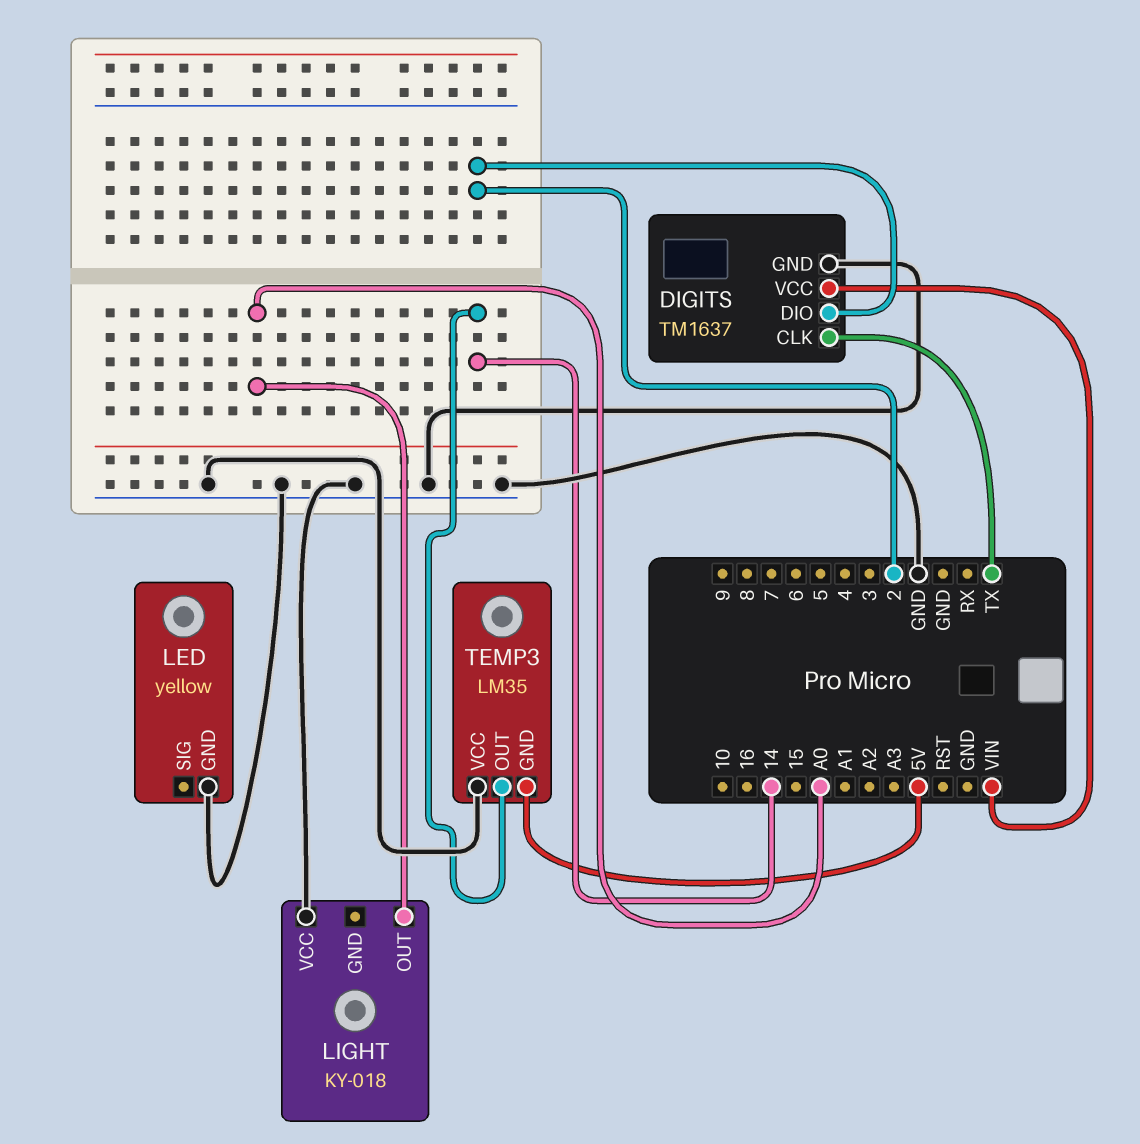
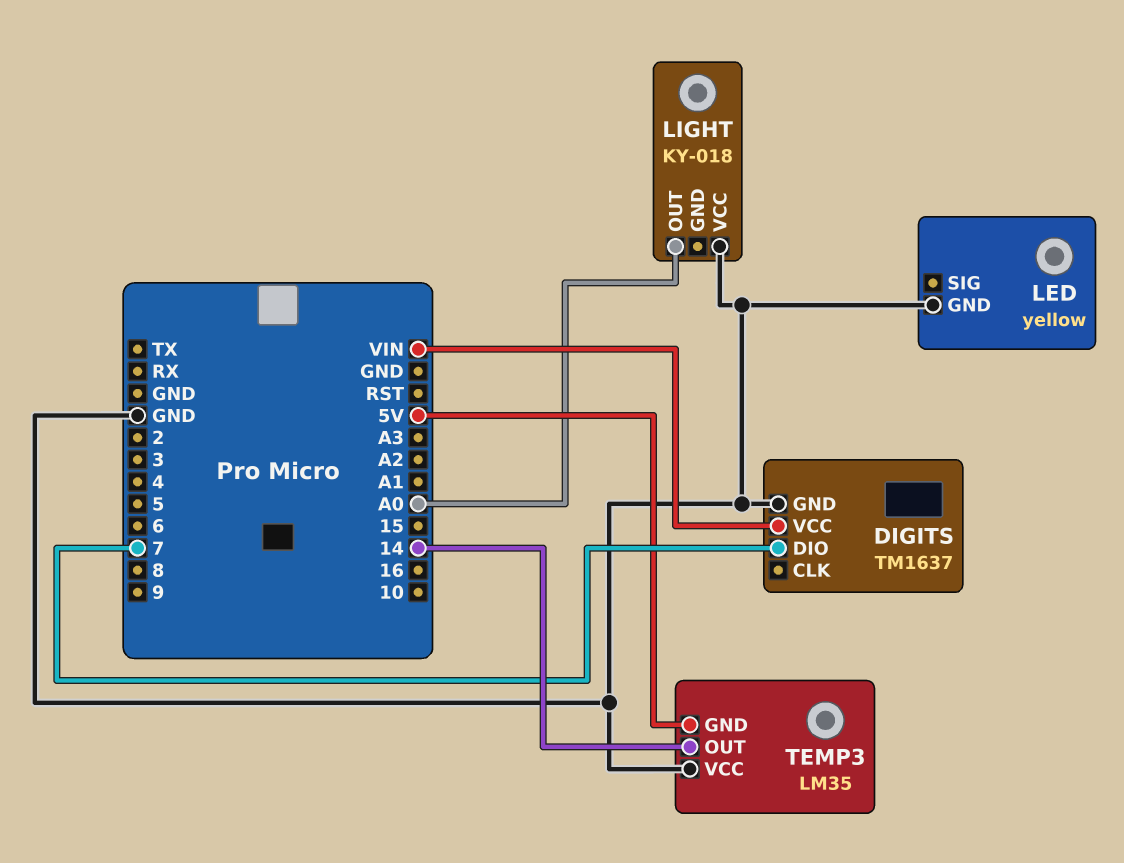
DIGITS pin CLK: TX -> none
DIGITS pin DIO: 2 -> 7

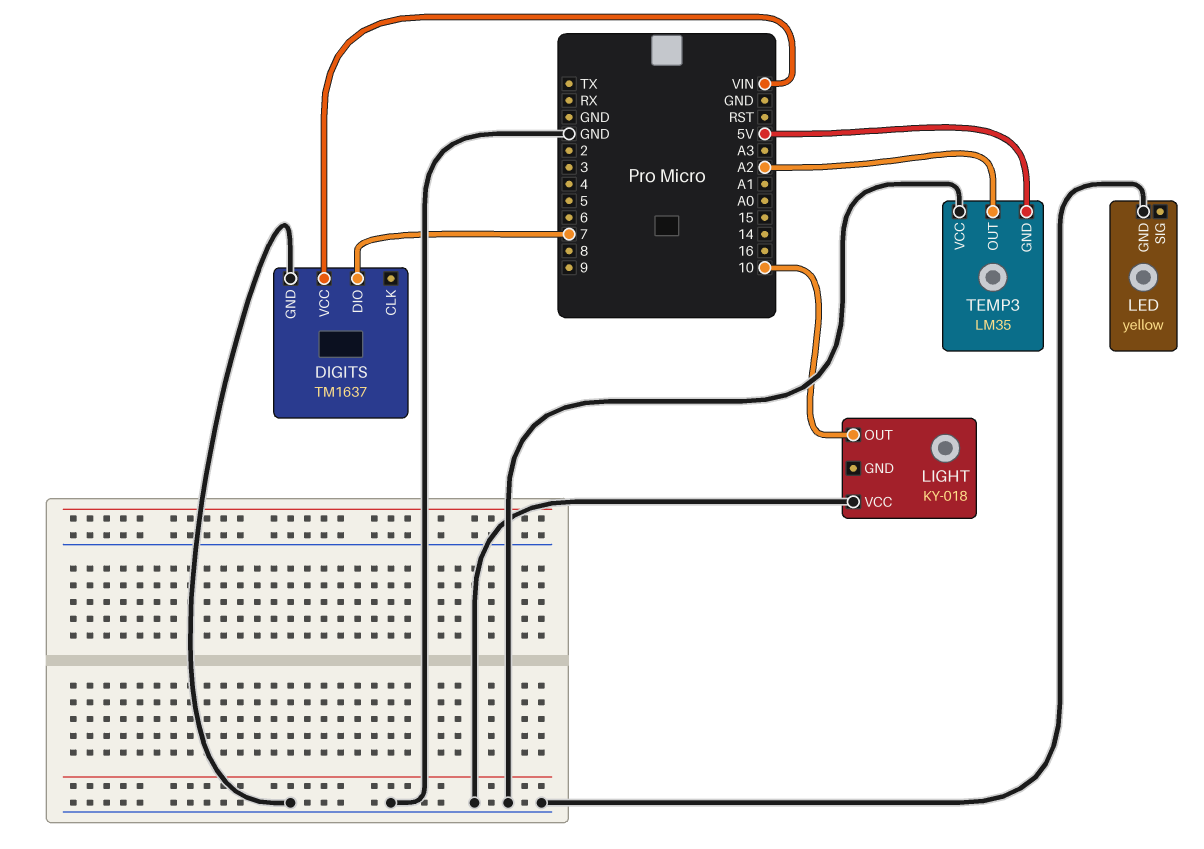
LIGHT pin OUT: A0 -> 10
TEMP3 pin OUT: 14 -> A2

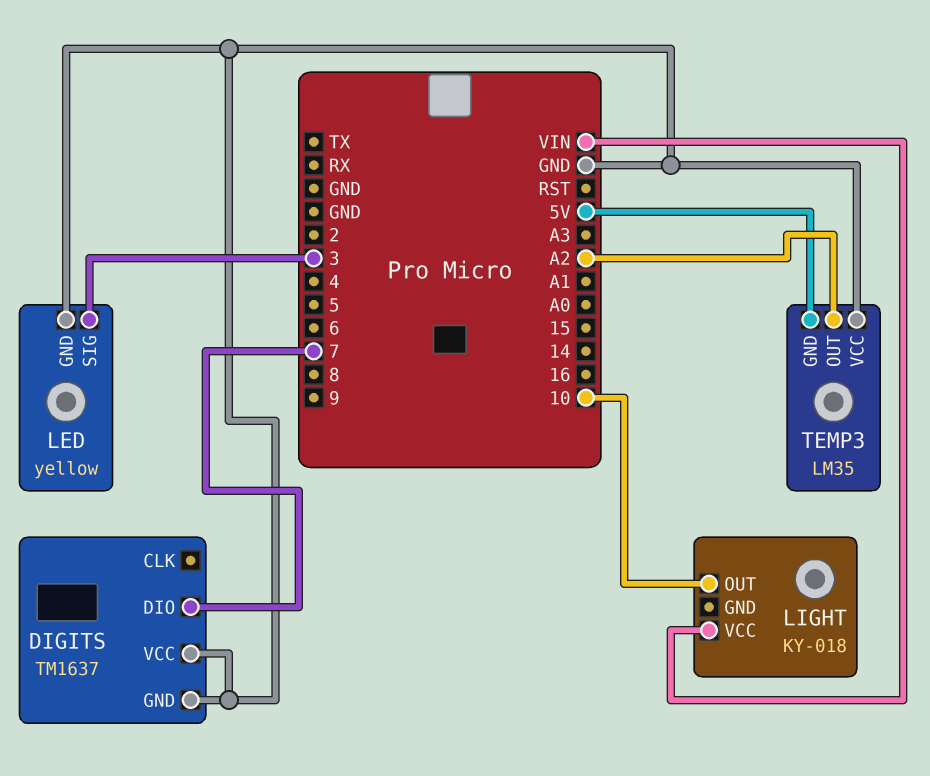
DIGITS pin VCC: VIN -> GND
LED pin SIG: none -> 3
LIGHT pin VCC: GND -> VIN

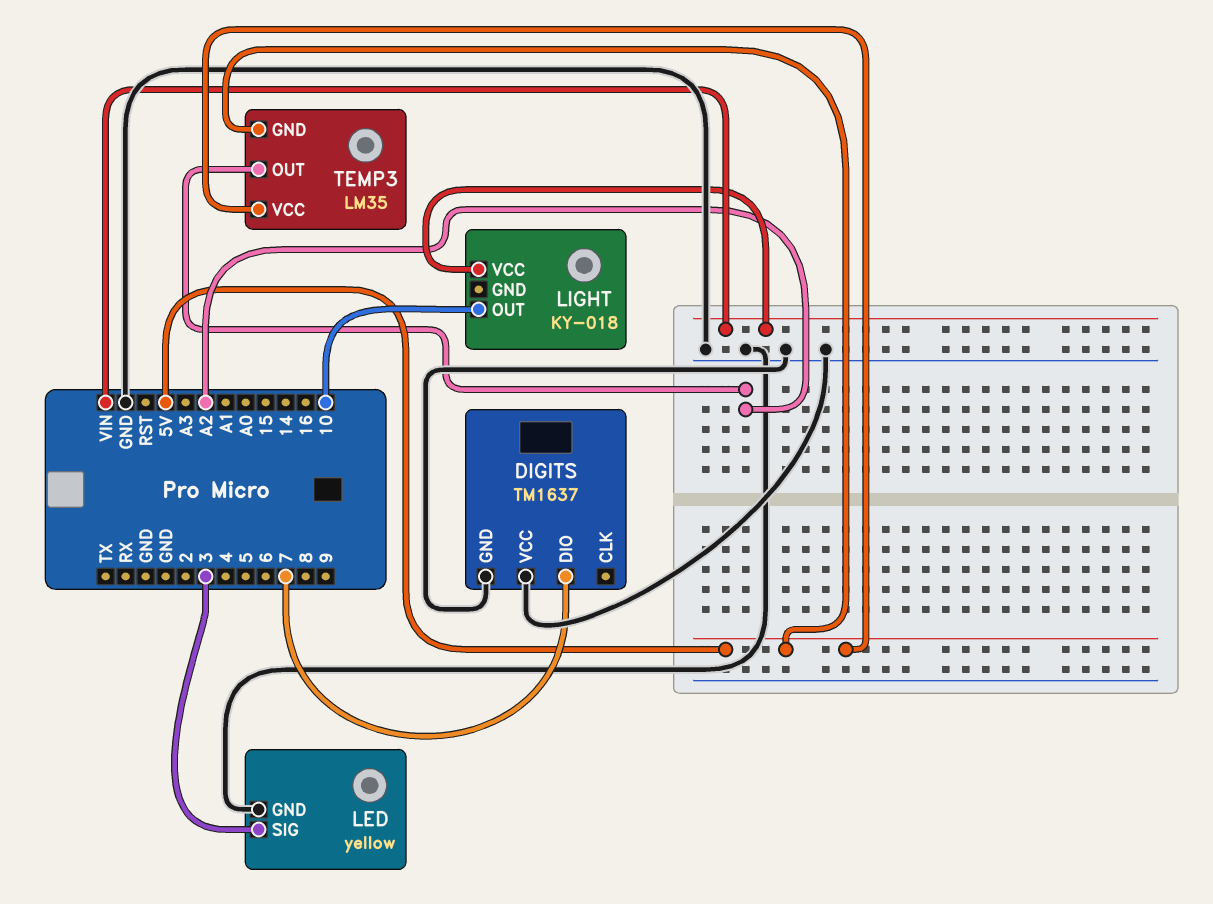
TEMP3 pin VCC: GND -> 5V

